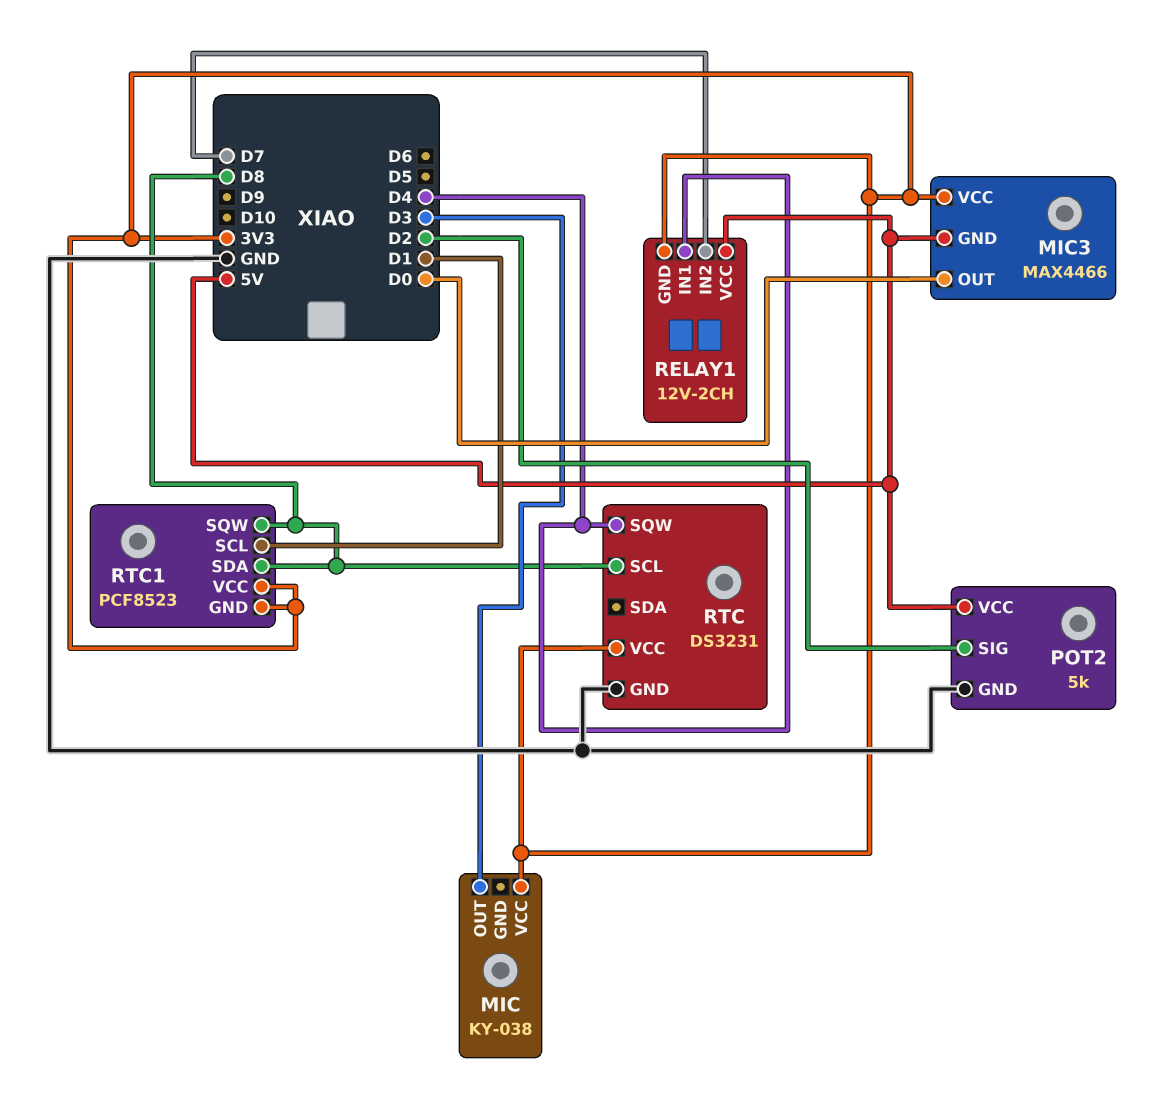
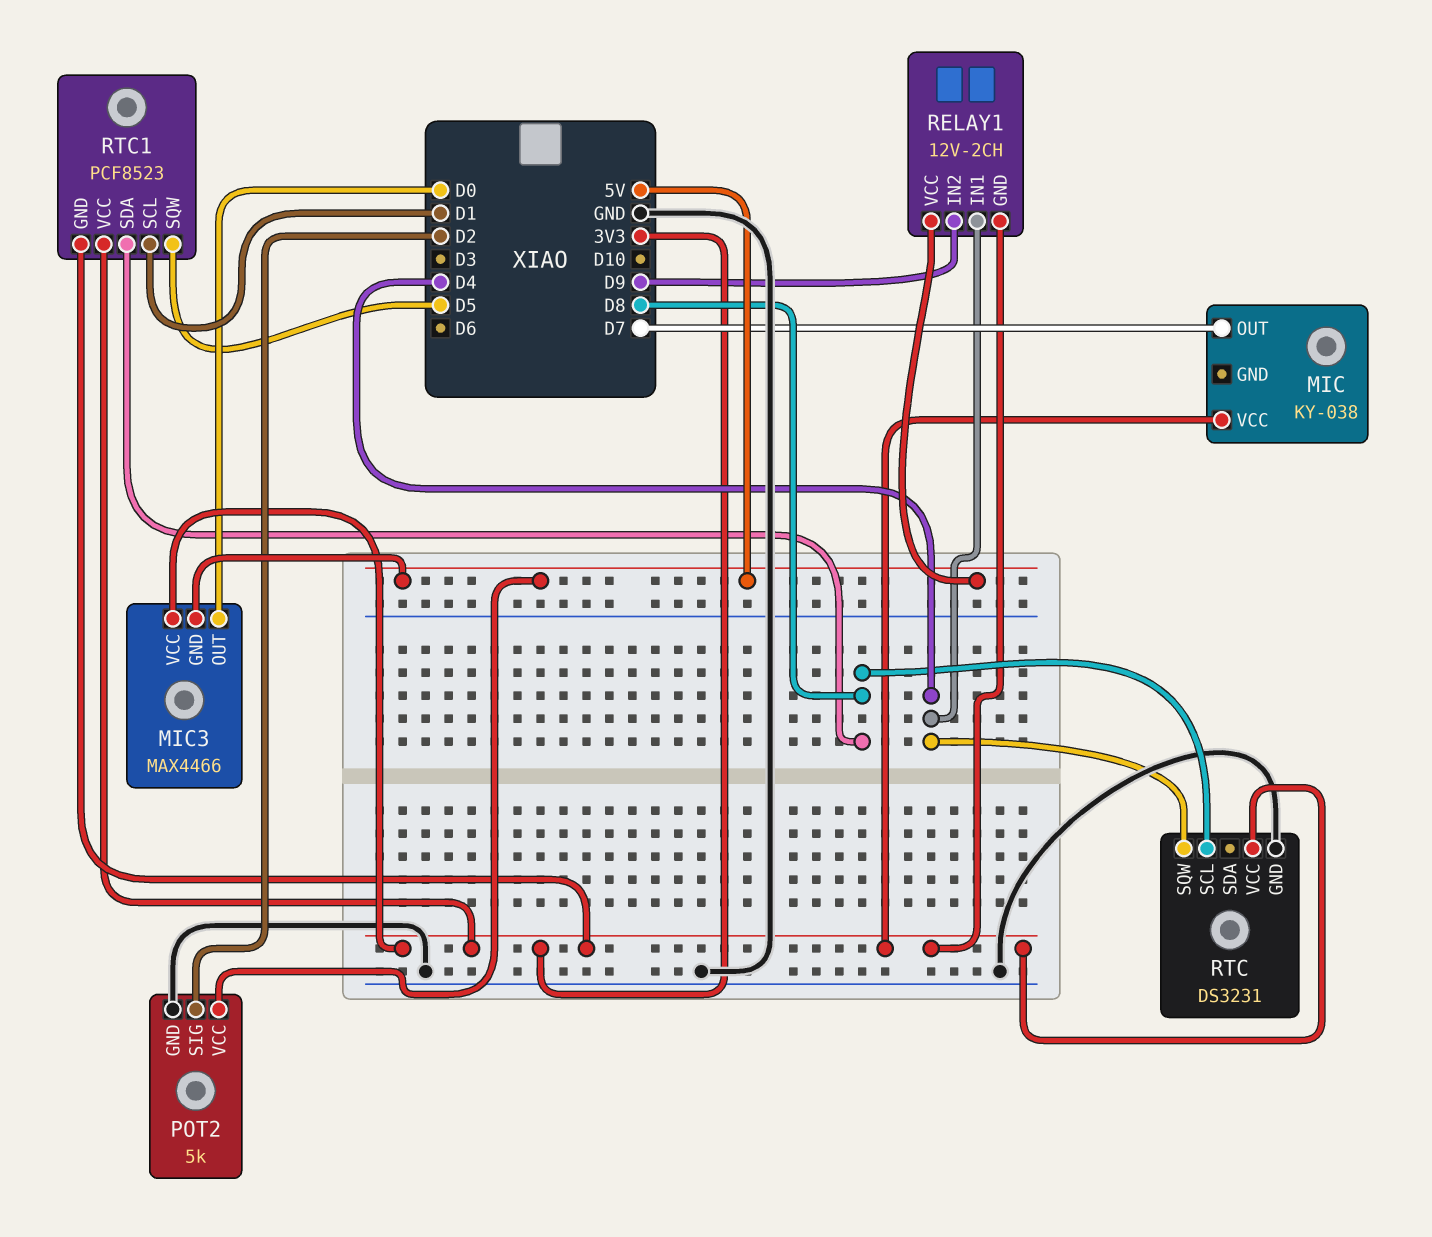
MIC pin OUT: D3 -> D7
RELAY1 pin IN2: D7 -> D9
RTC1 pin SQW: D8 -> D5

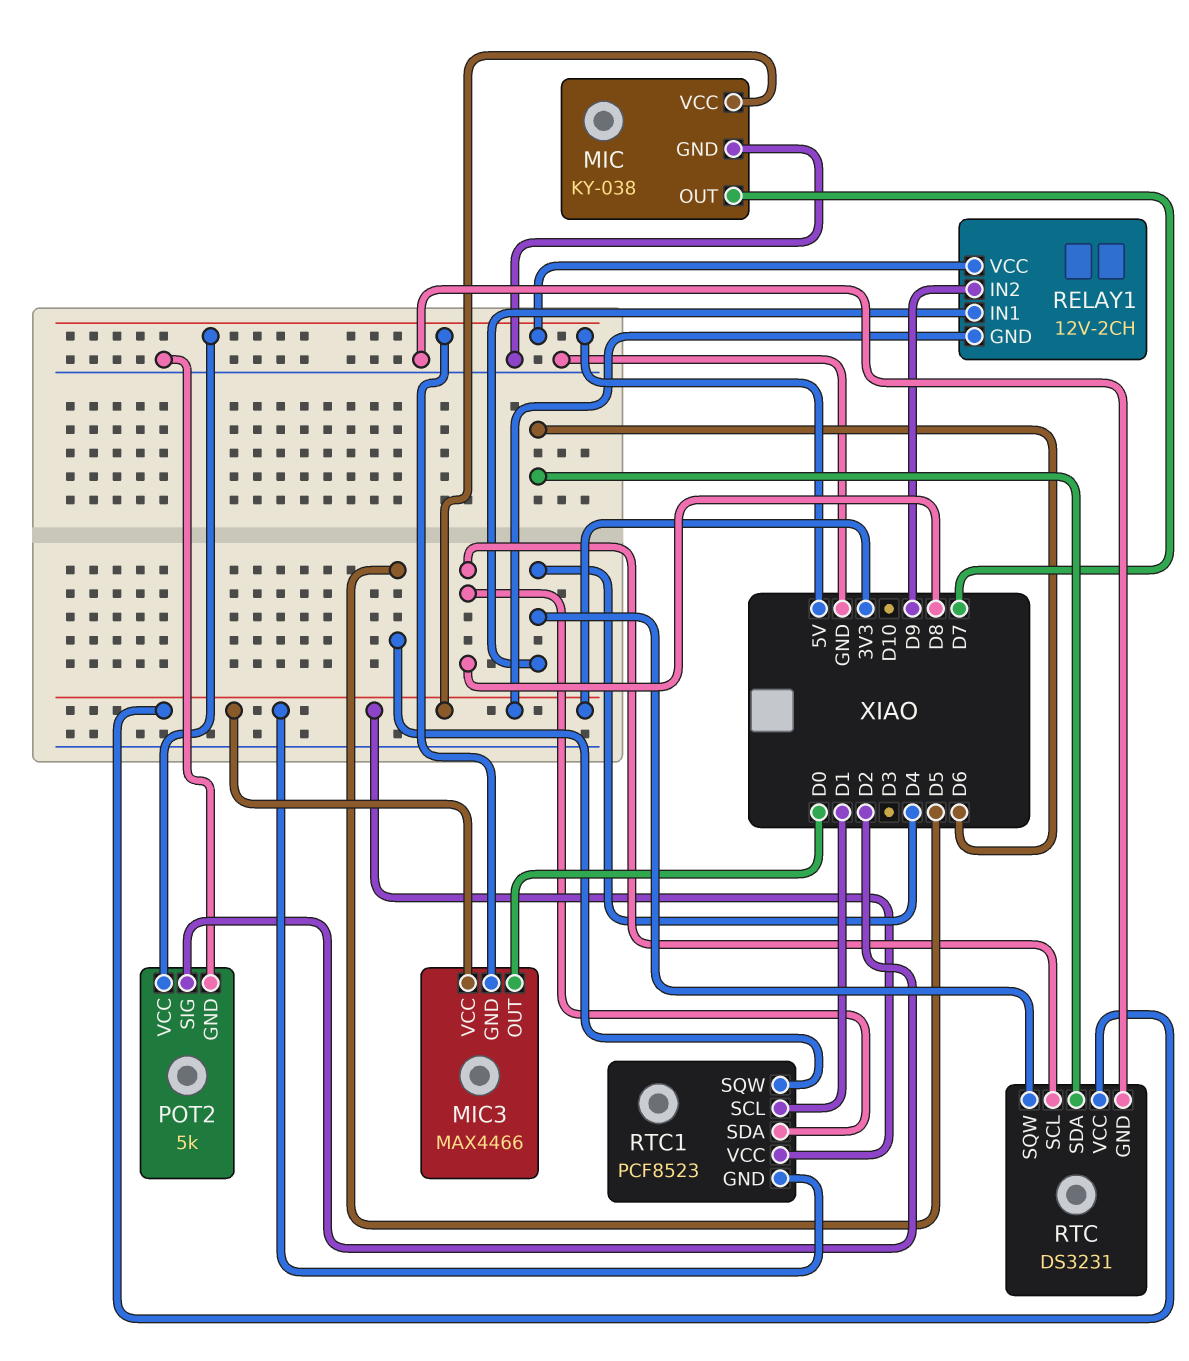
MIC pin GND: none -> GND
RTC pin SDA: none -> D6

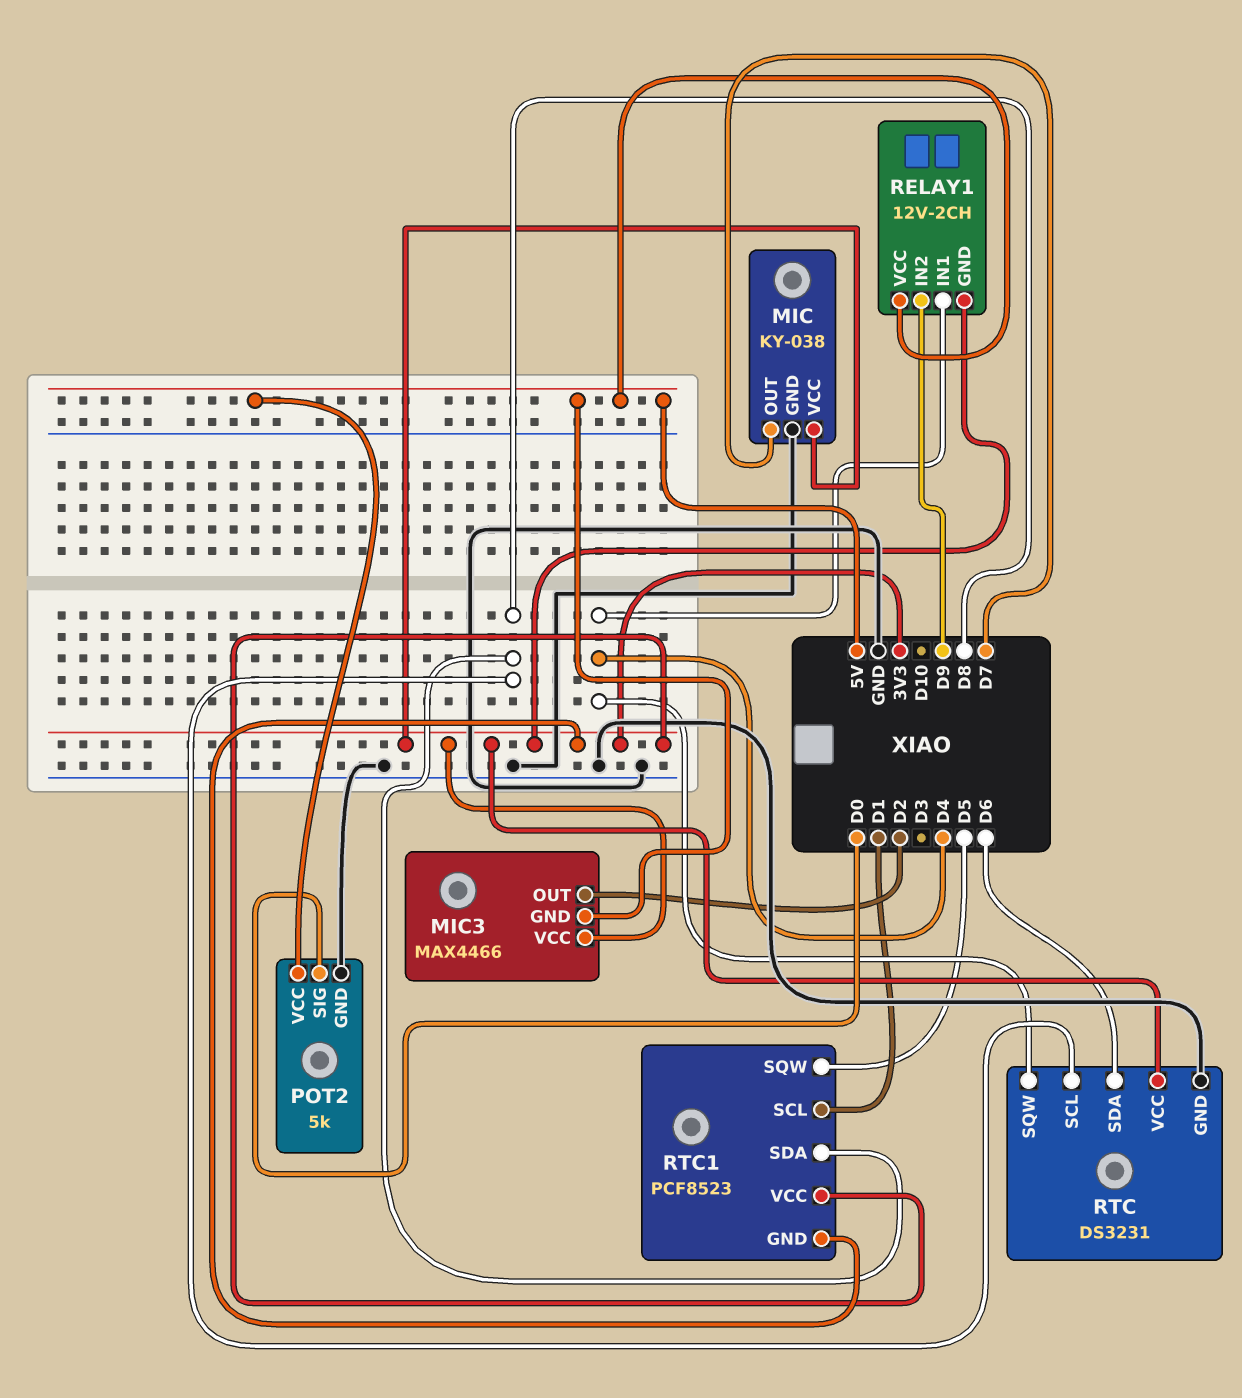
MIC3 pin OUT: D0 -> D2
POT2 pin SIG: D2 -> D0

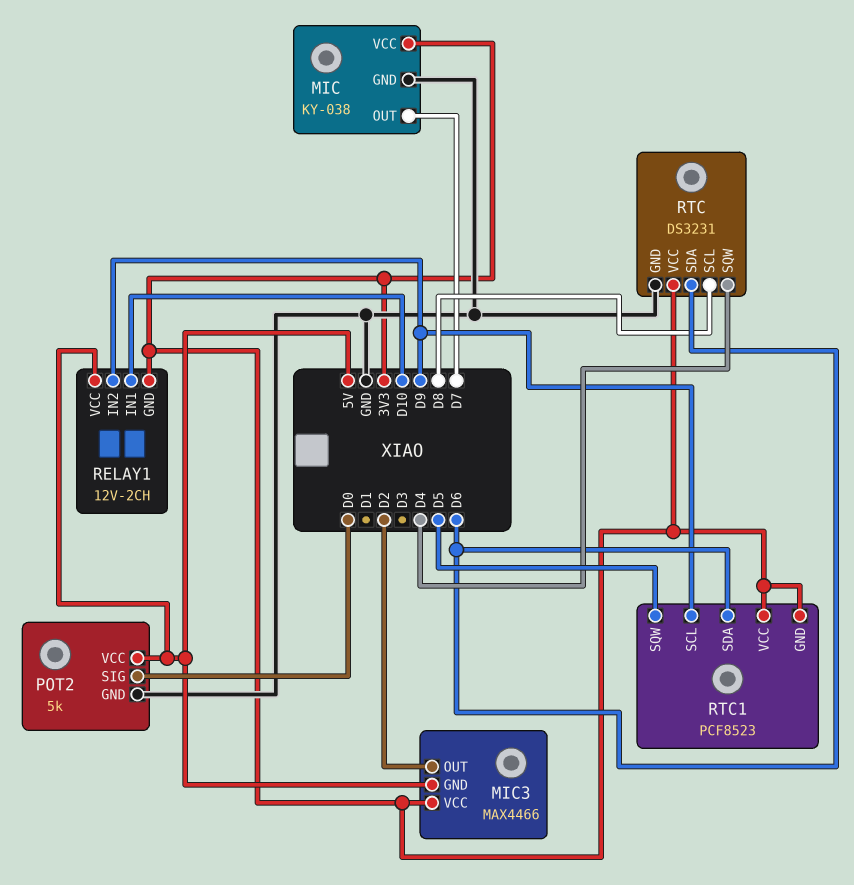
RELAY1 pin IN1: D4 -> D10
RTC1 pin SCL: D1 -> D9
RTC1 pin SDA: D8 -> D6

